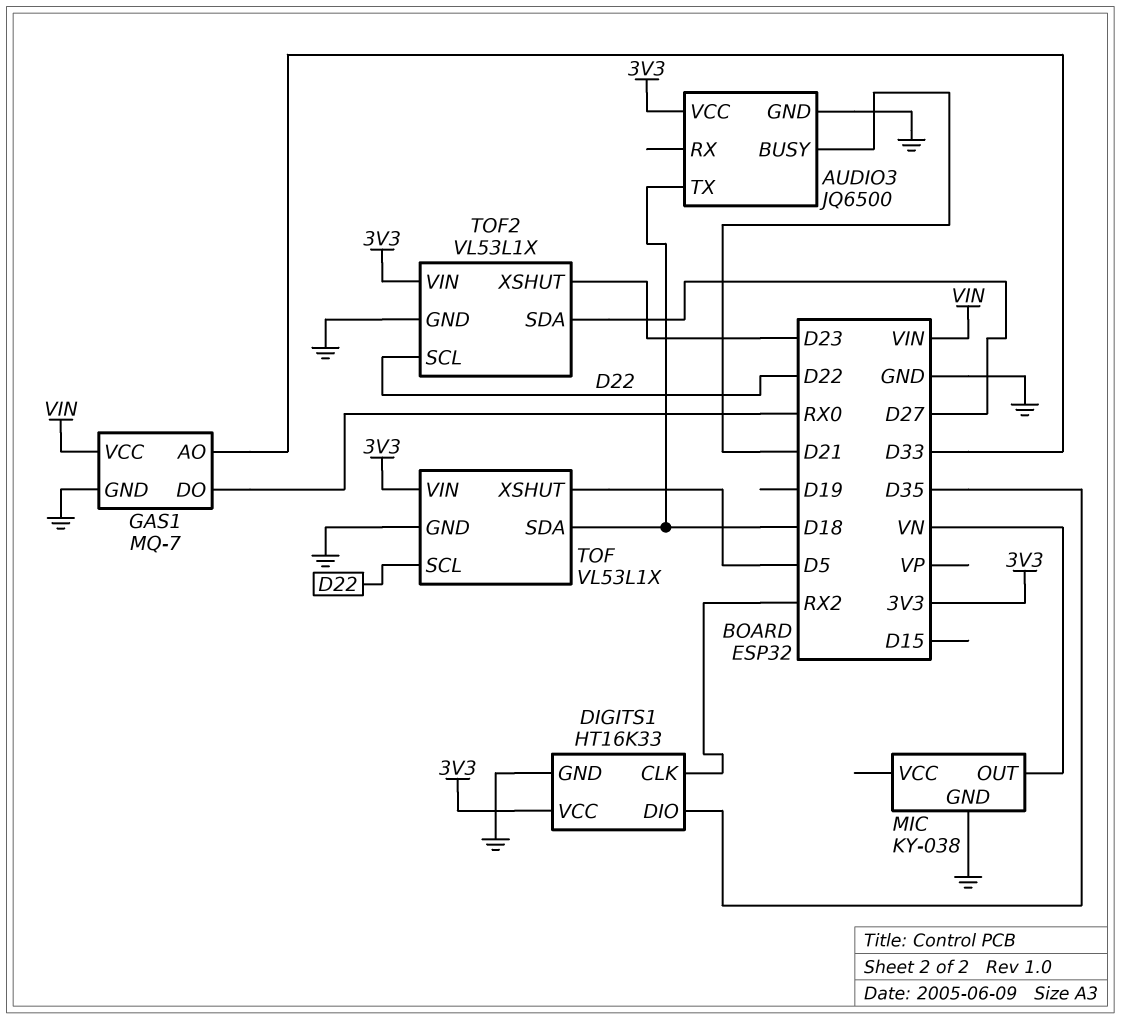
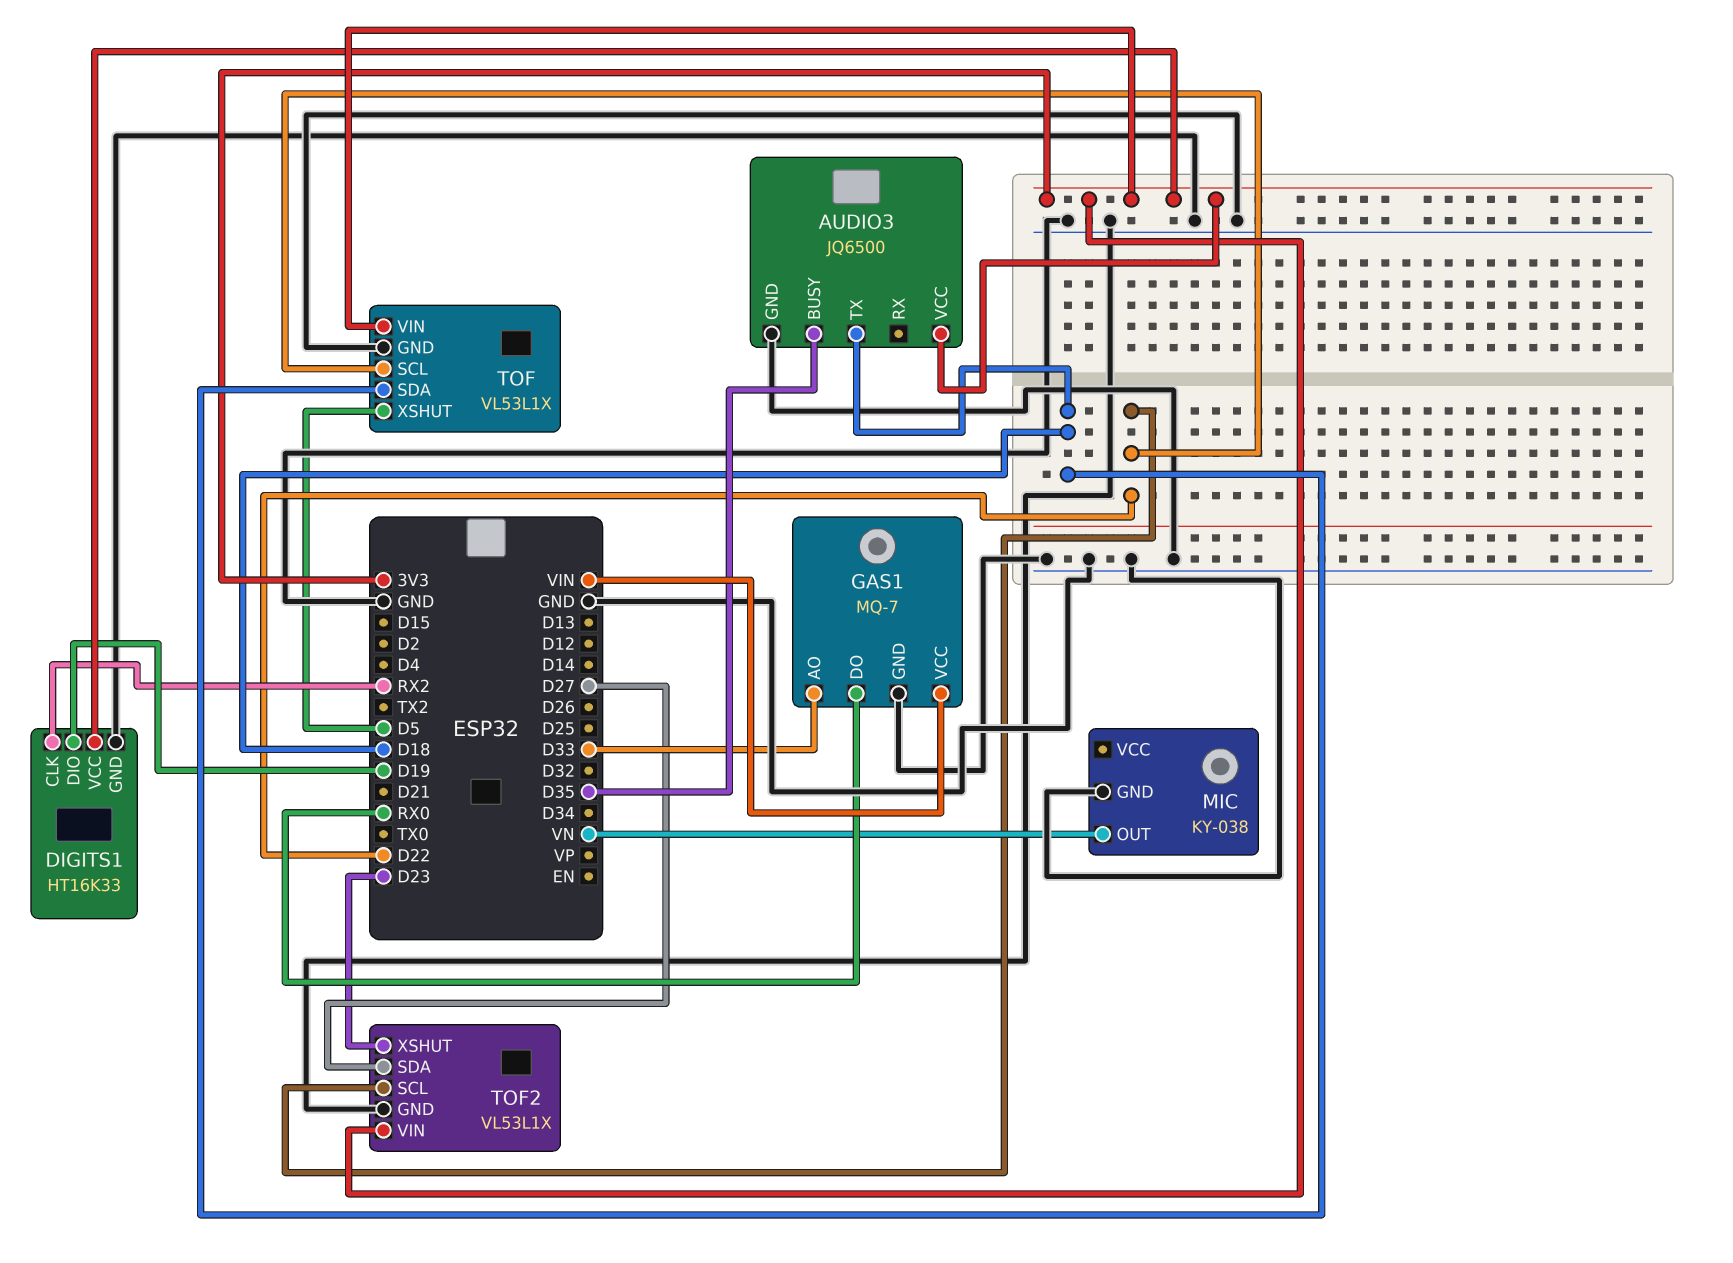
AUDIO3 pin BUSY: D21 -> D35
DIGITS1 pin DIO: D35 -> D19

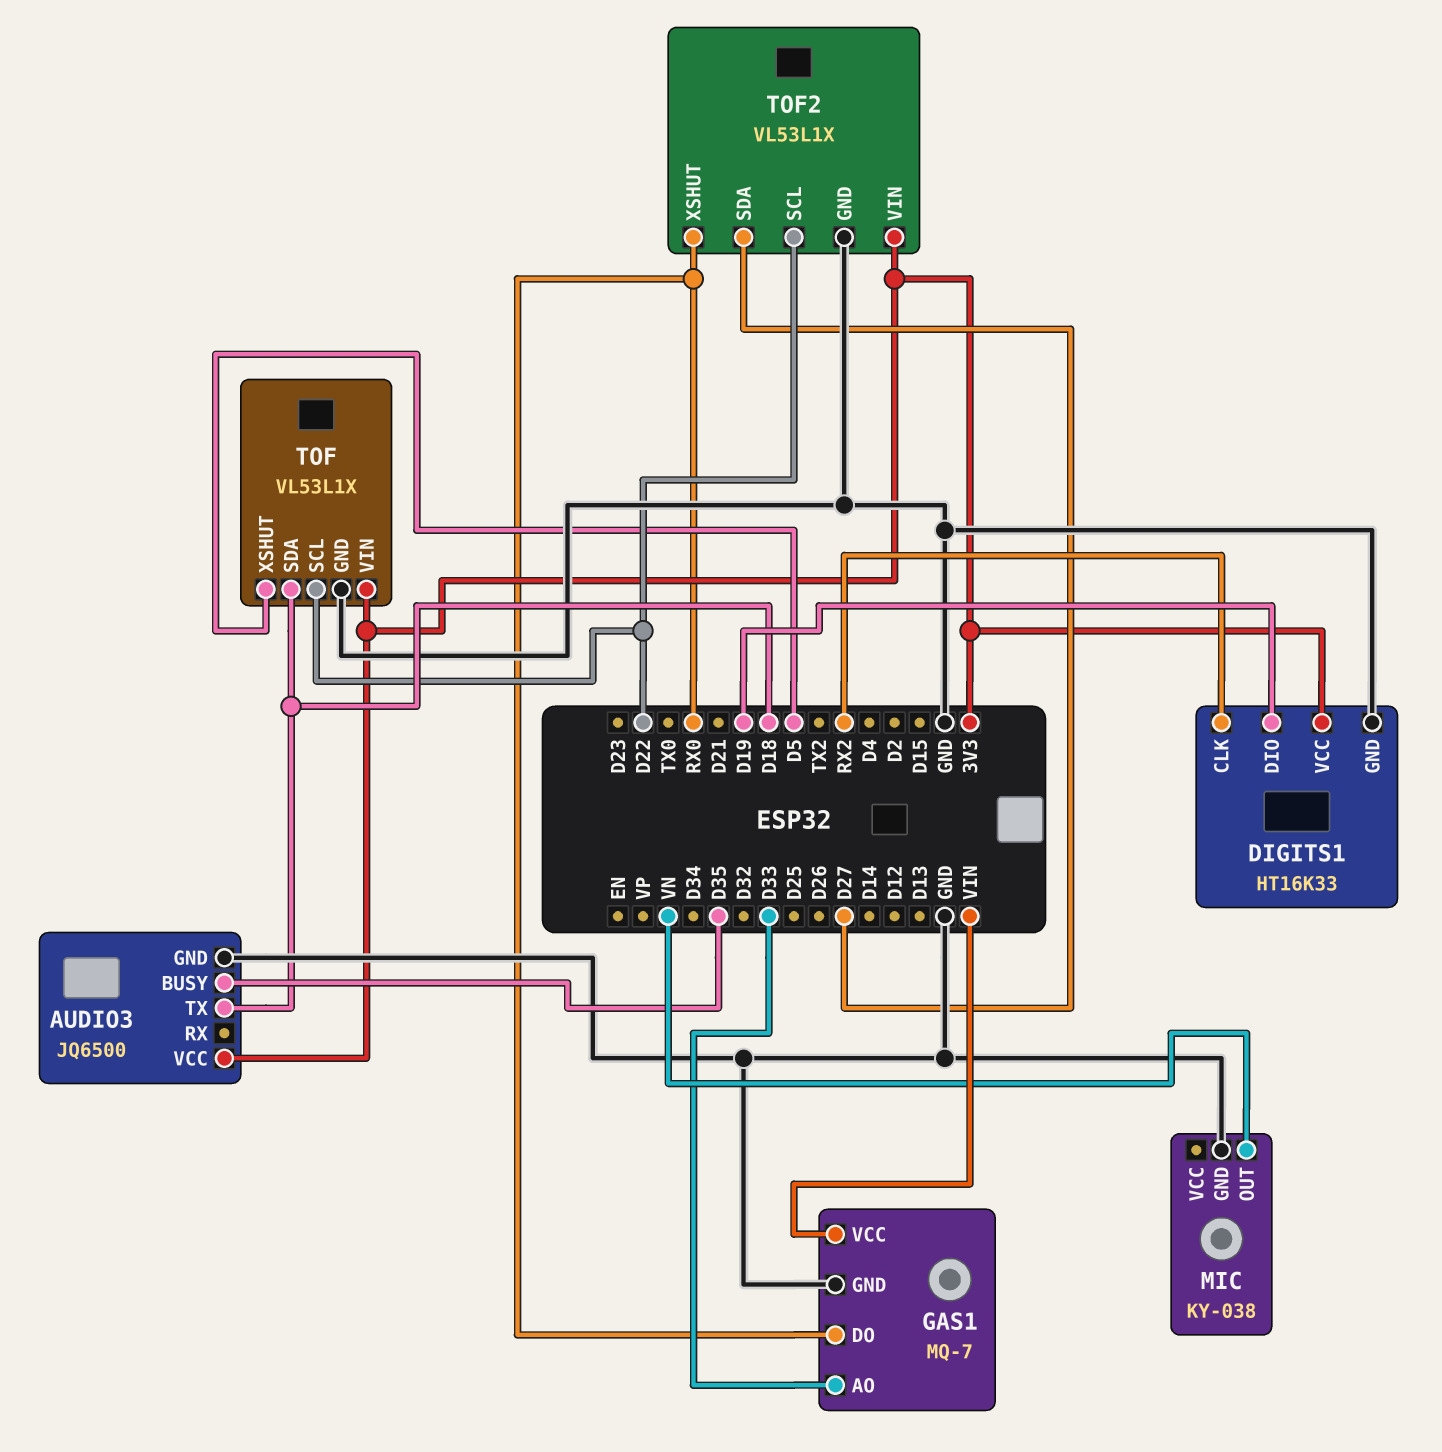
TOF2 pin XSHUT: D23 -> RX0

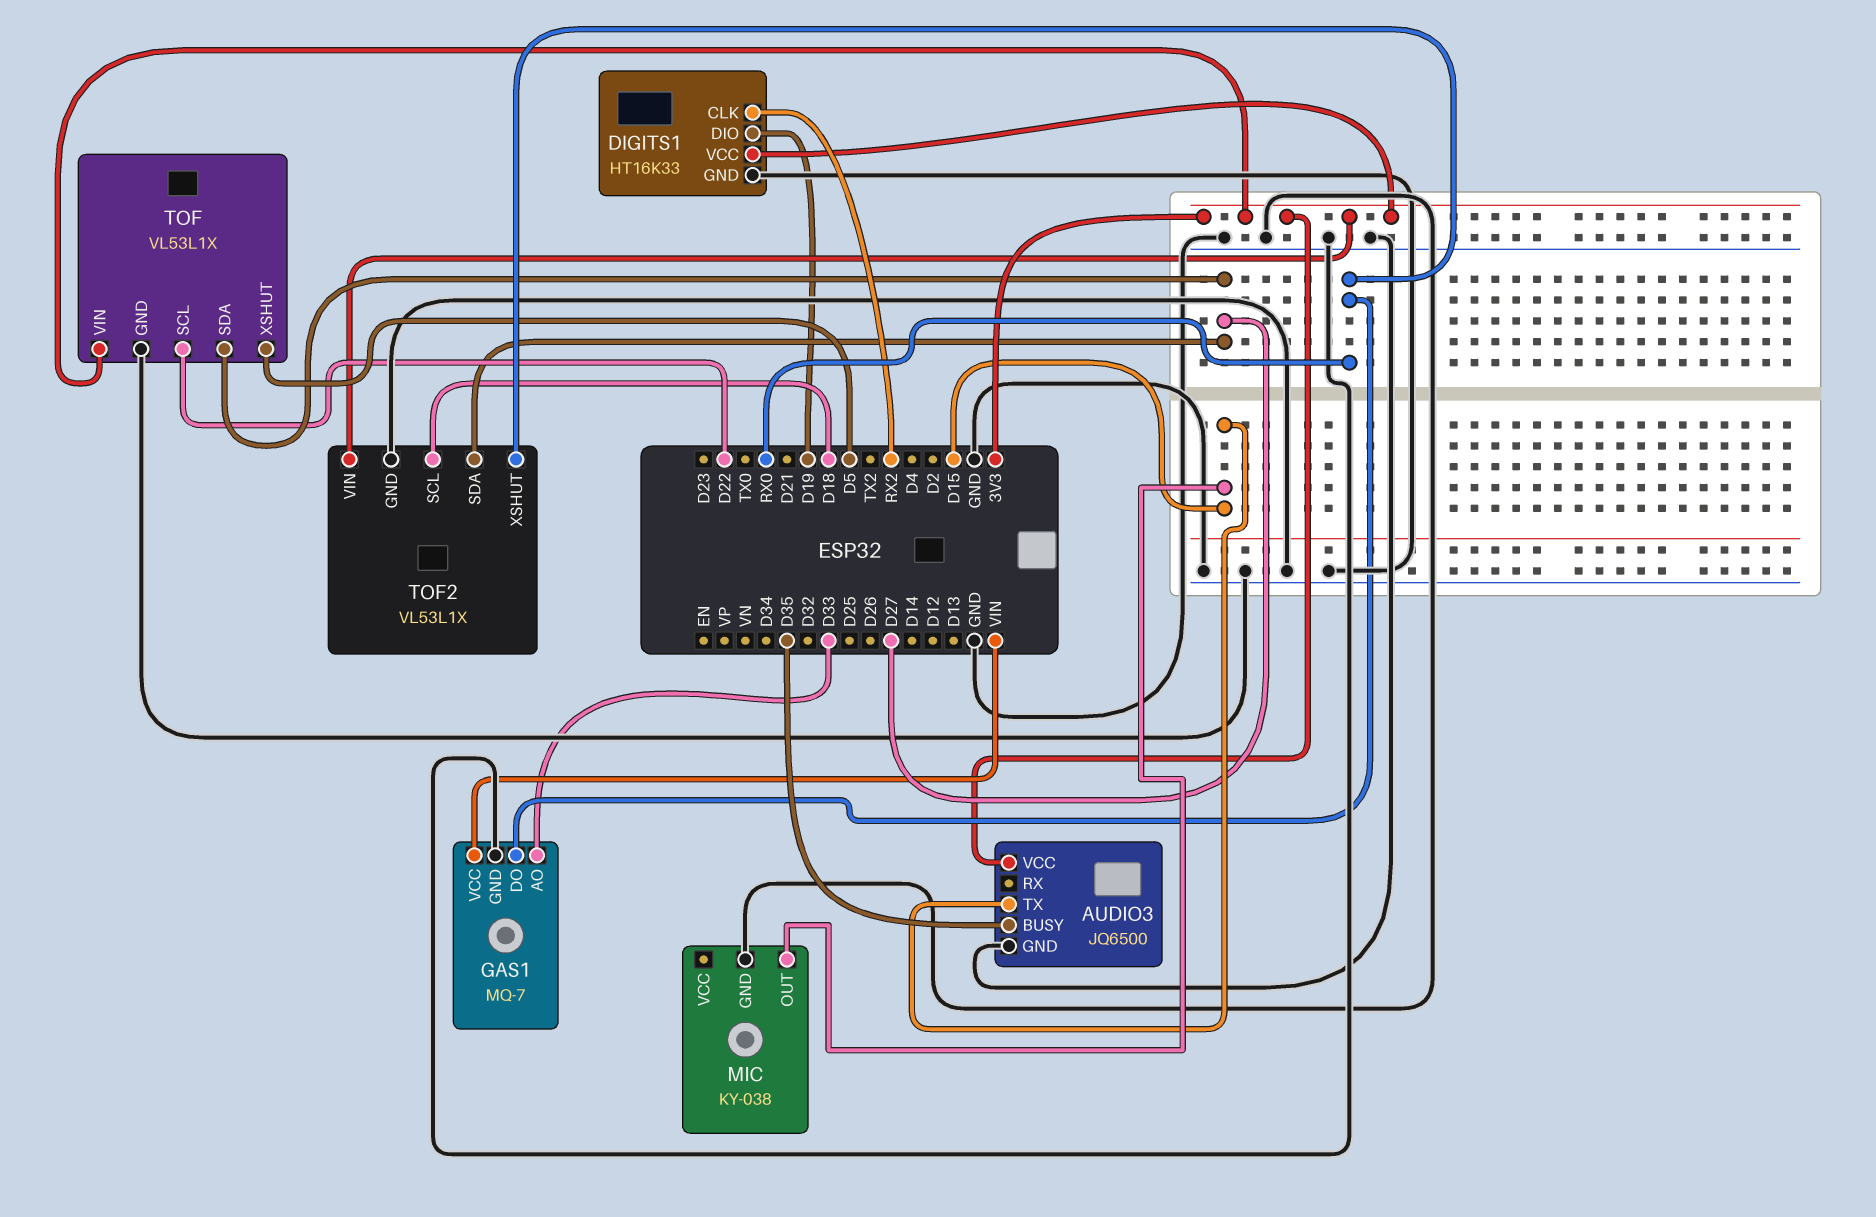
AUDIO3 pin TX: D18 -> D15
MIC pin OUT: VN -> D15
TOF pin SDA: D18 -> D27
TOF2 pin SCL: D22 -> D18

